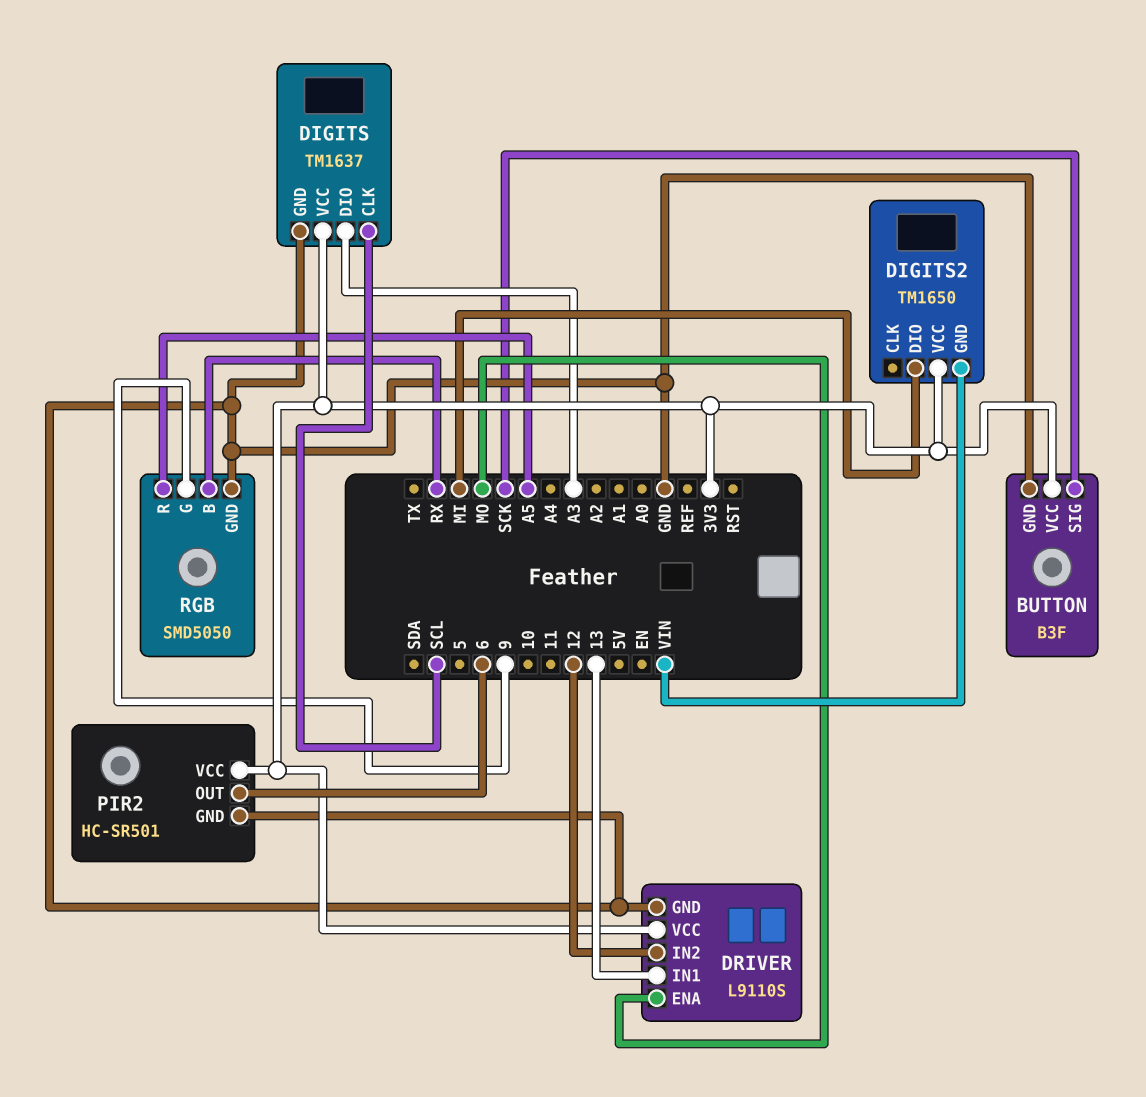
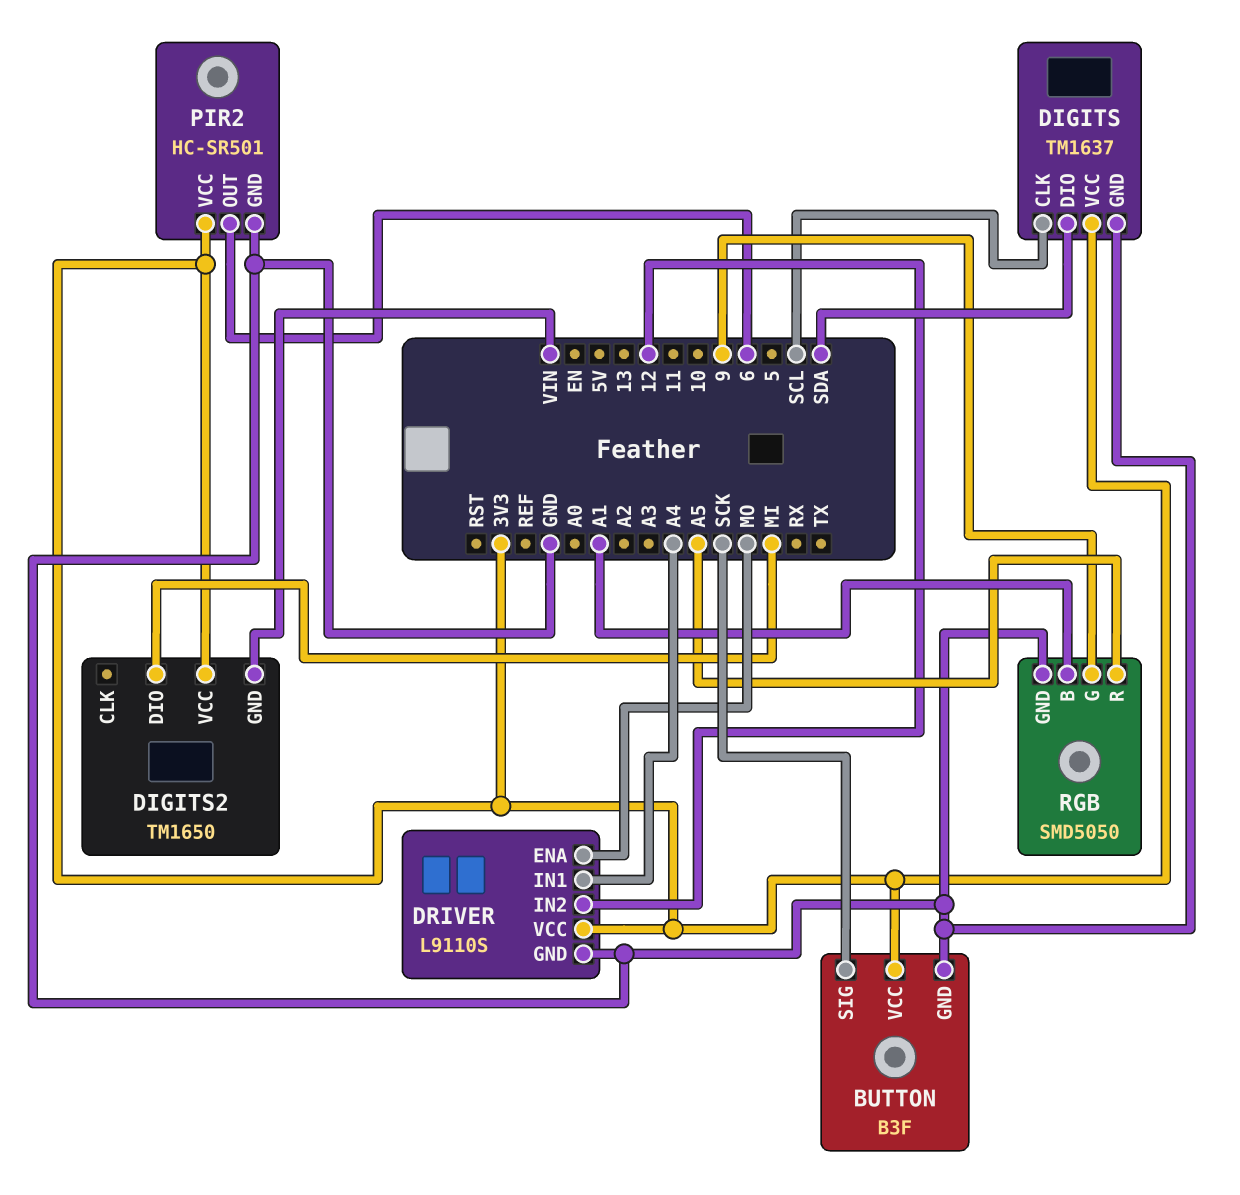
DIGITS pin DIO: A3 -> SDA
DRIVER pin IN1: 13 -> A4
RGB pin B: RX -> A1

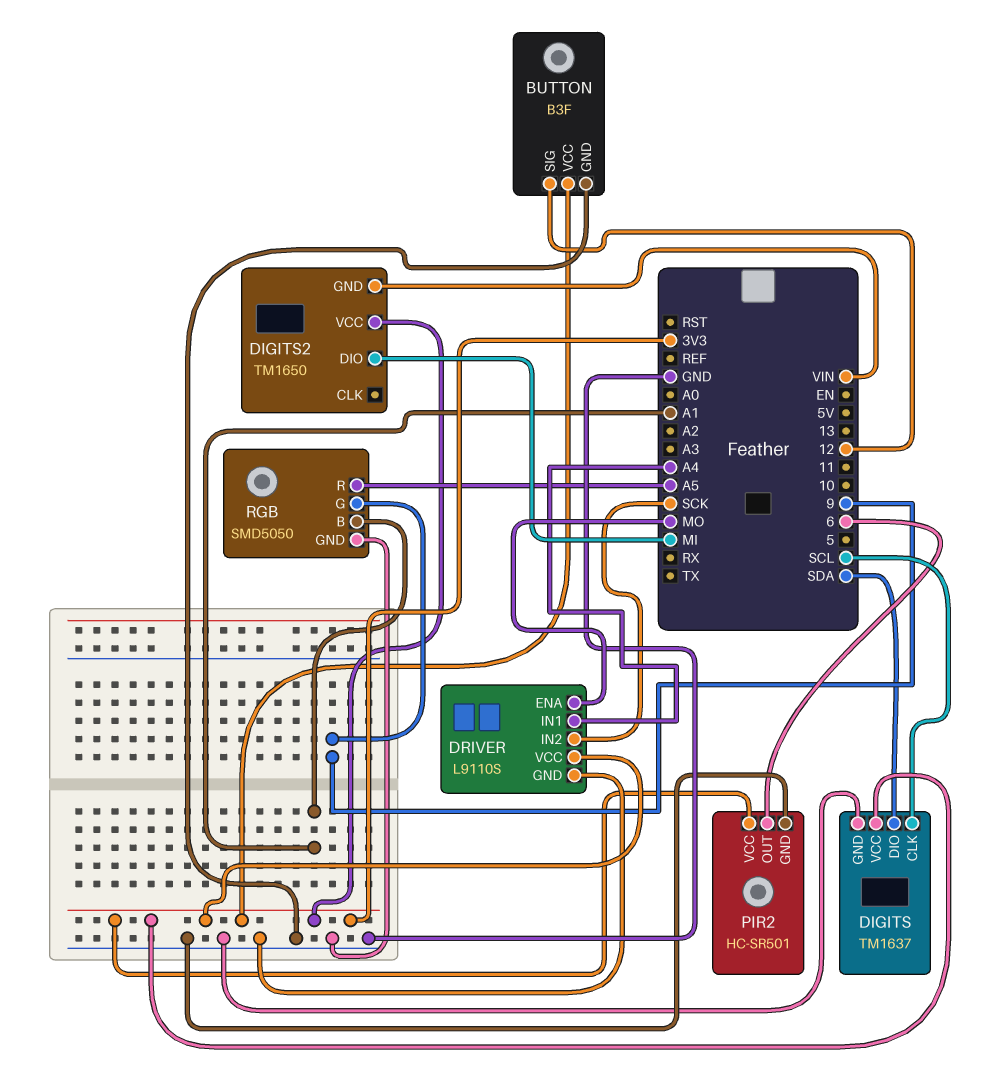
BUTTON pin SIG: SCK -> 12
DRIVER pin IN2: 12 -> SCK

